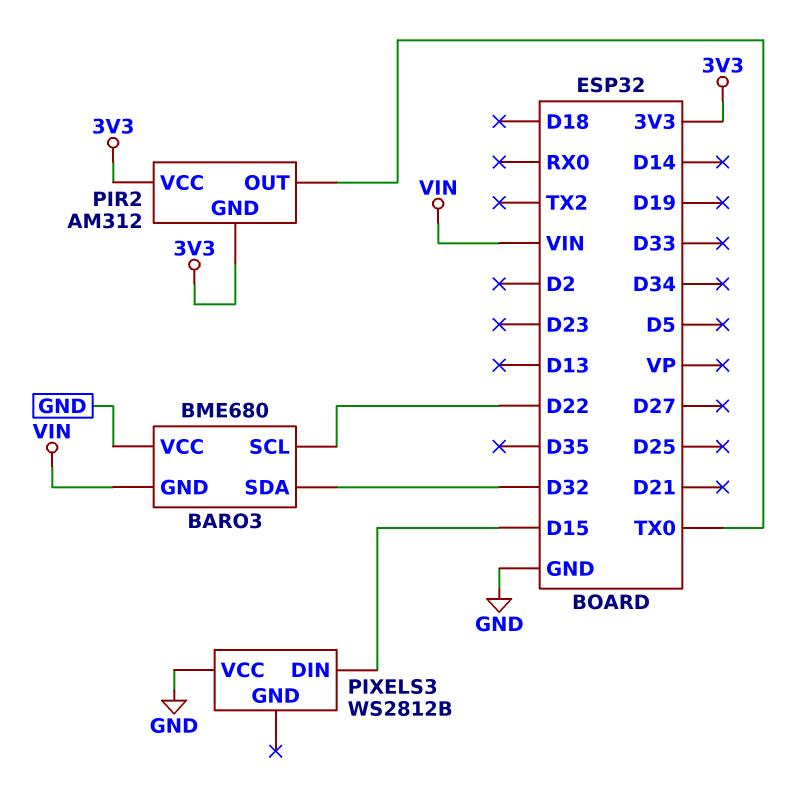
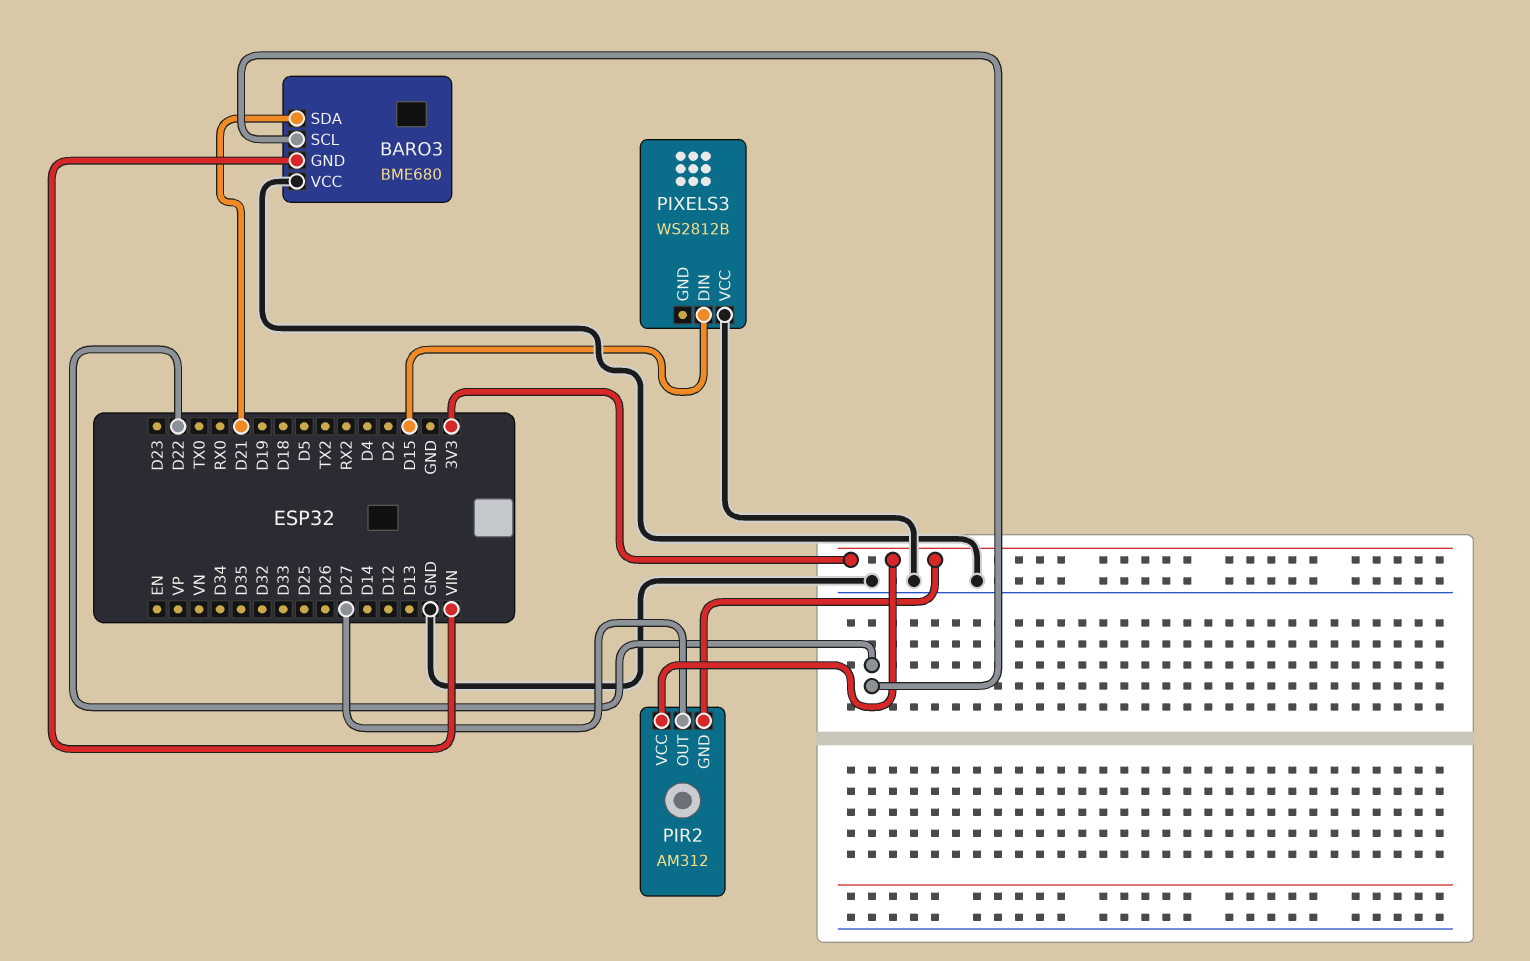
BARO3 pin SDA: D32 -> D21
PIR2 pin OUT: TX0 -> D27

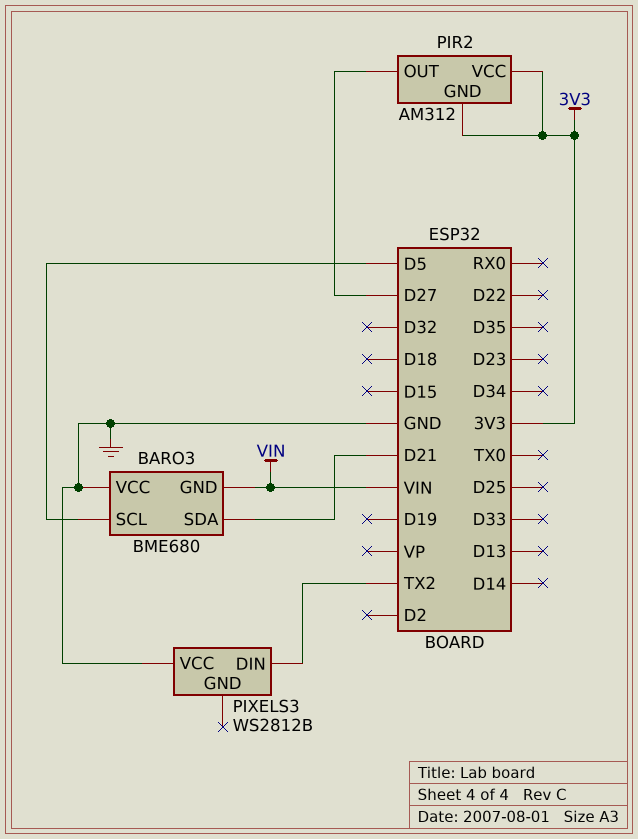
BARO3 pin SCL: D22 -> D5
PIXELS3 pin DIN: D15 -> TX2

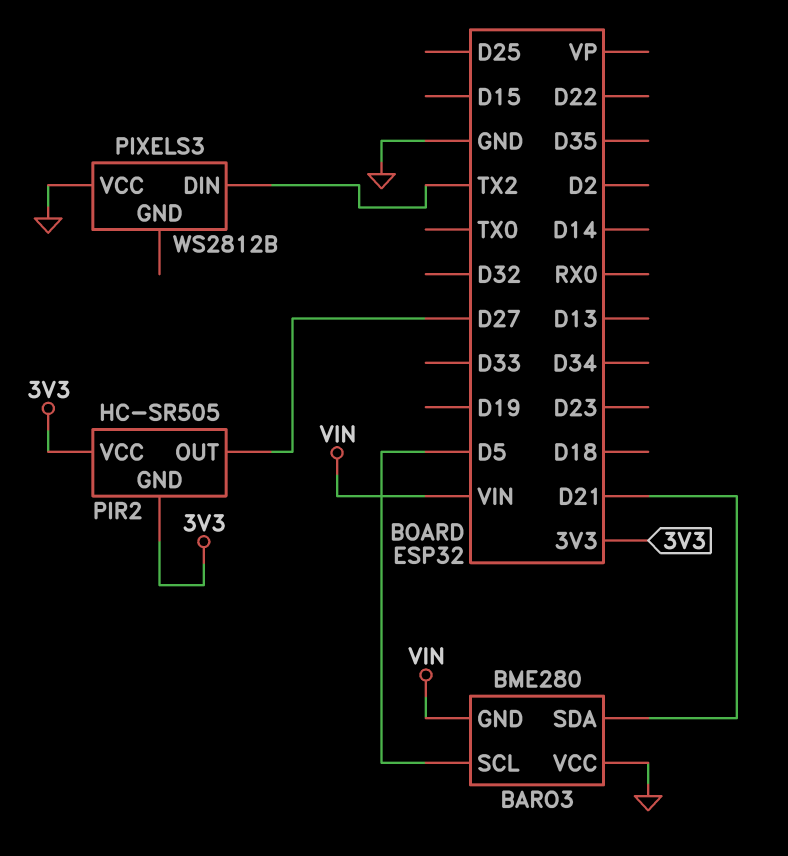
BARO3: BME680 -> BME280
PIR2: AM312 -> HC-SR505

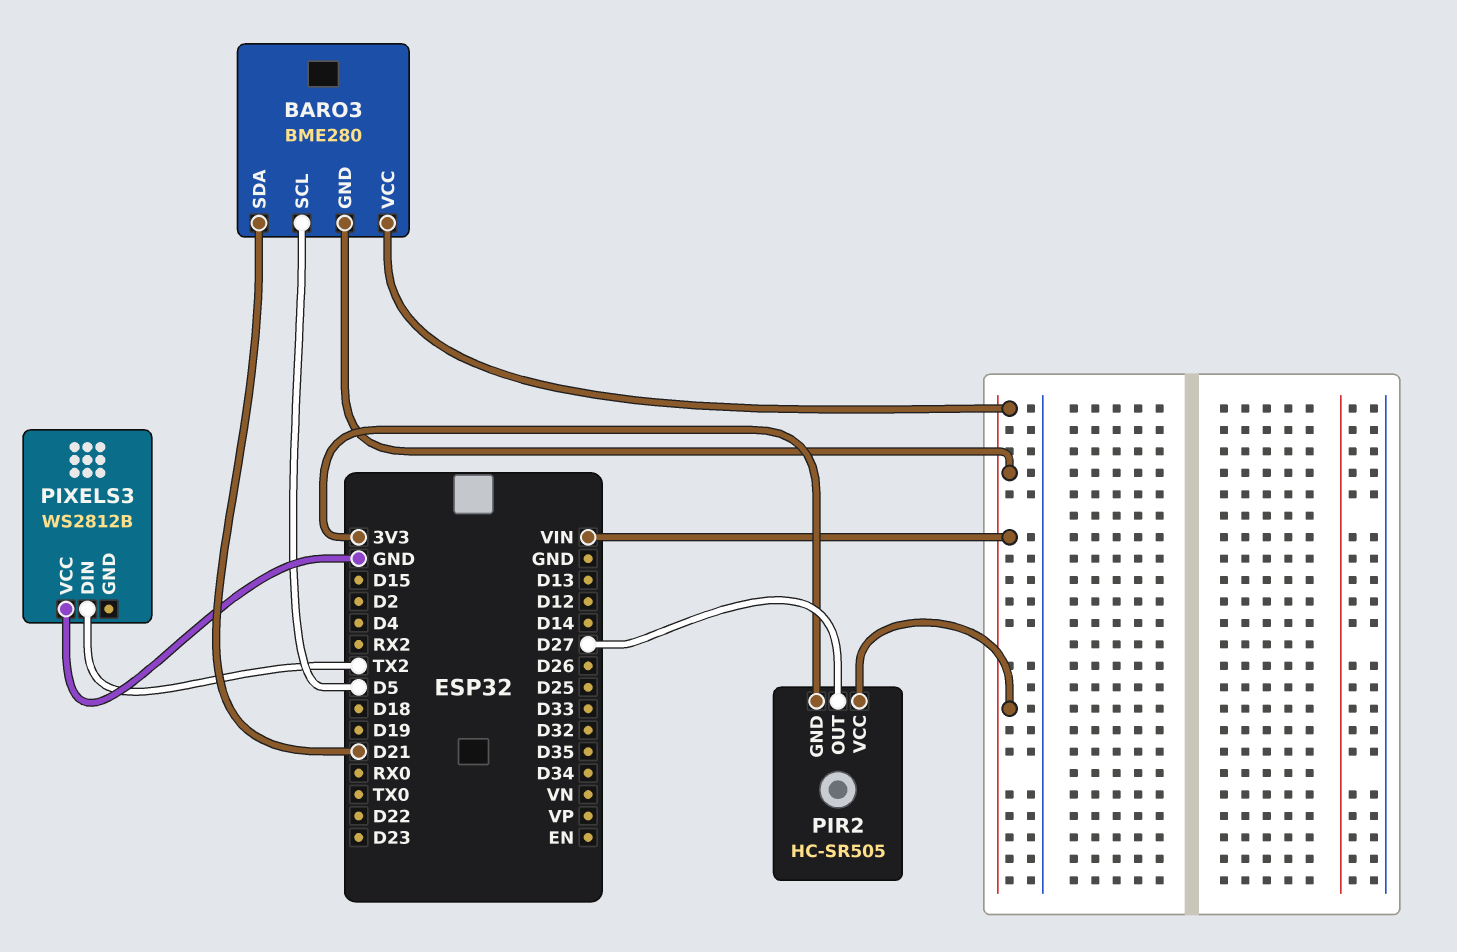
BARO3 pin VCC: GND -> VIN
PIR2 pin VCC: 3V3 -> VIN

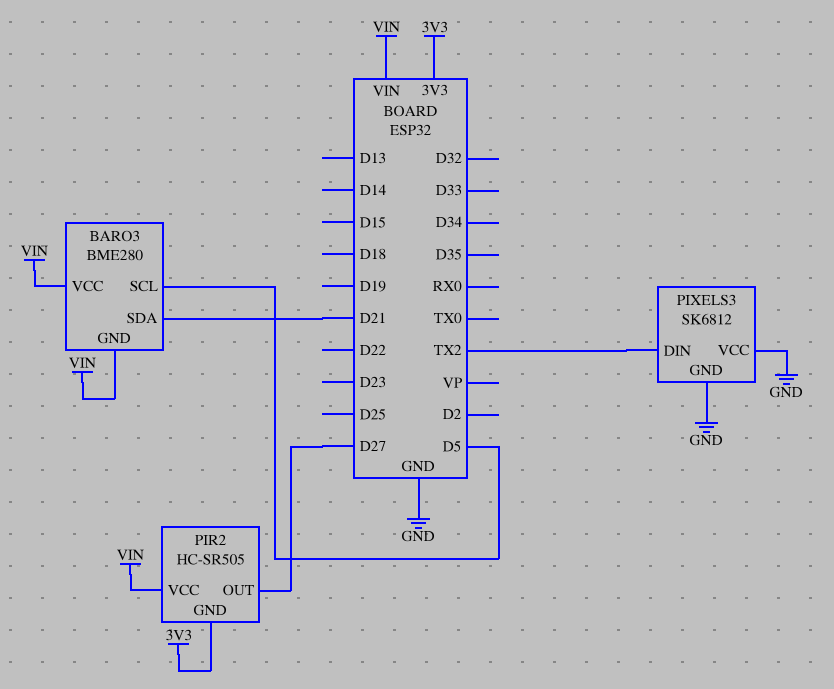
PIXELS3: WS2812B -> SK6812
PIXELS3 pin GND: none -> GND

